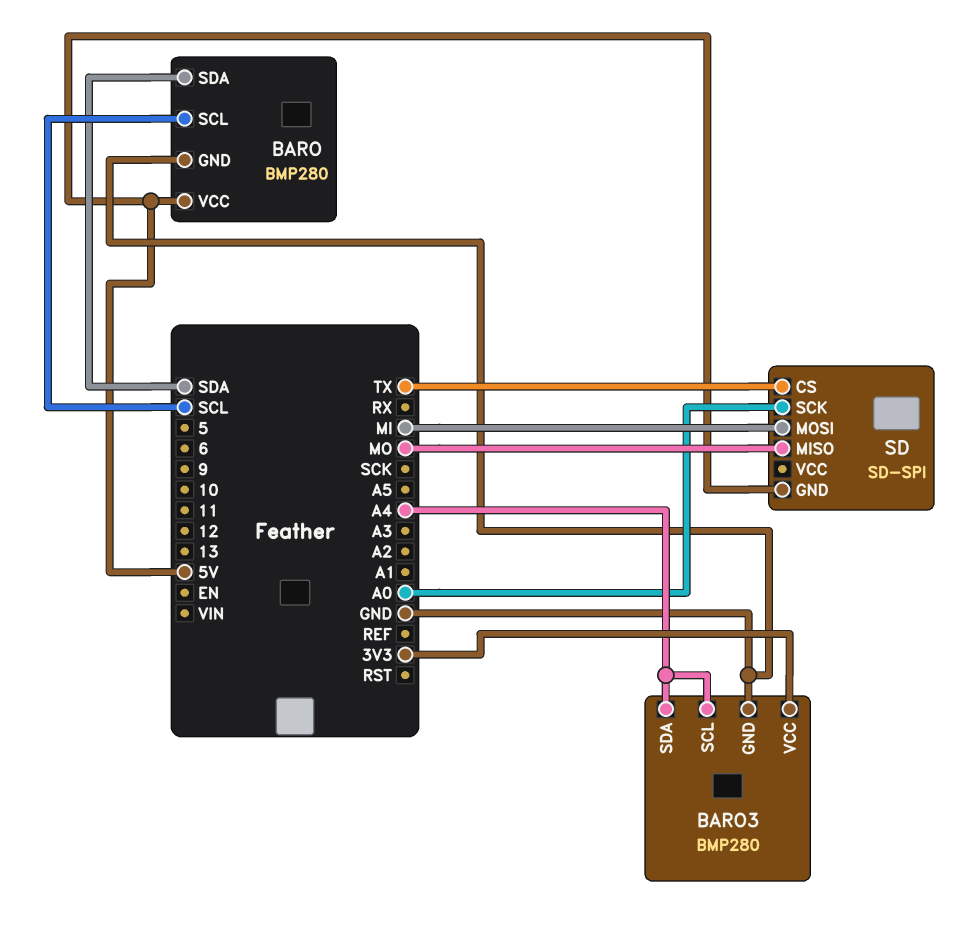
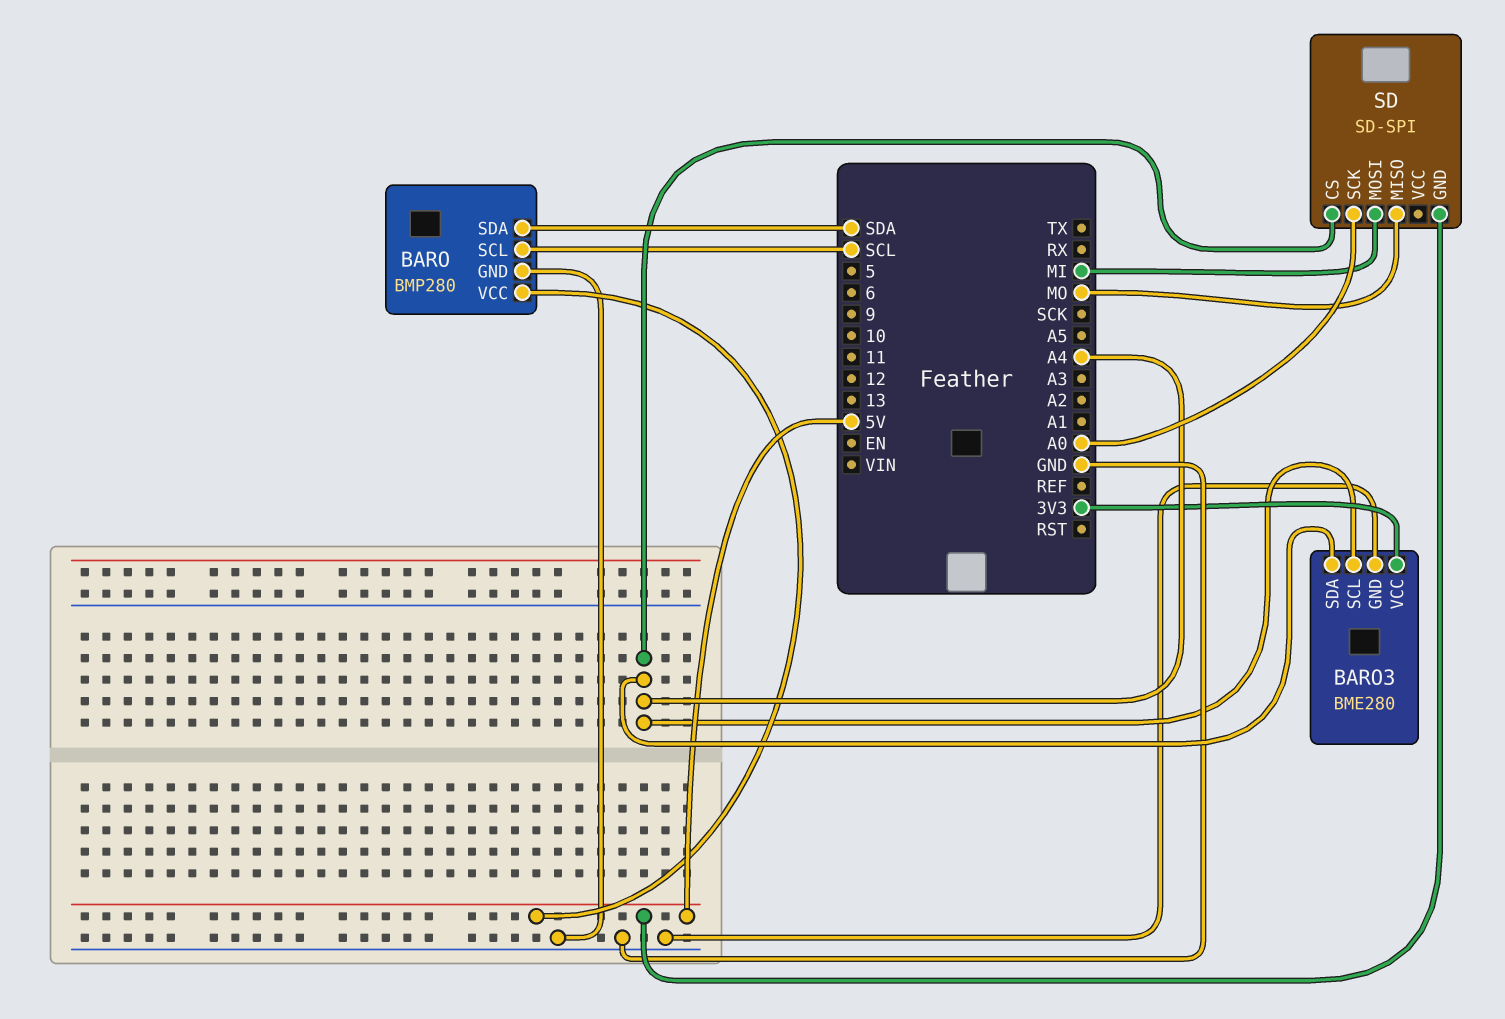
BARO3: BMP280 -> BME280
SD pin CS: TX -> A4

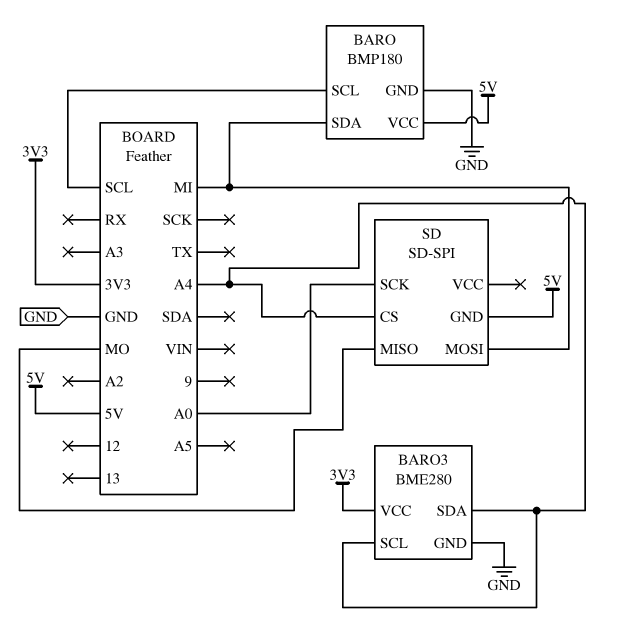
BARO: BMP280 -> BMP180
BARO pin SDA: SDA -> MI

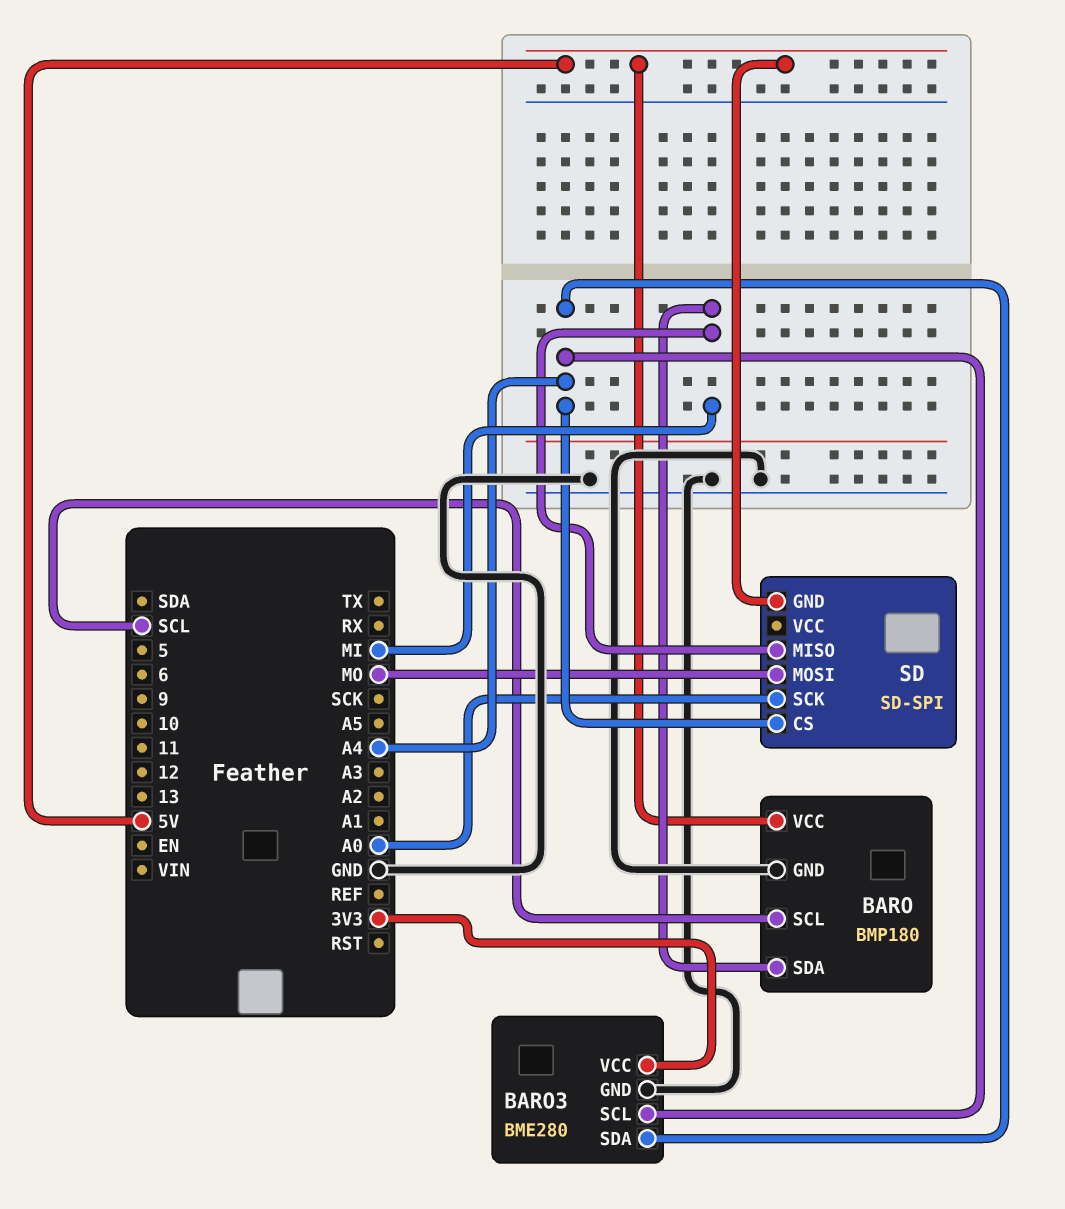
SD pin MISO: MO -> MI
SD pin MOSI: MI -> MO

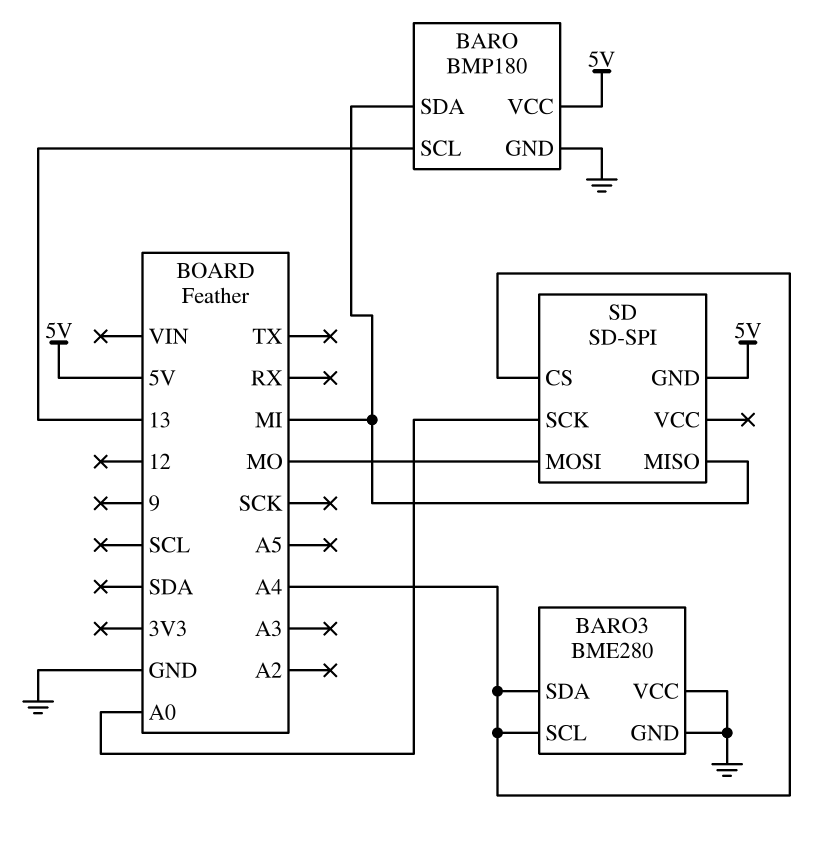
BARO pin SCL: SCL -> 13
BARO3 pin VCC: 3V3 -> GND

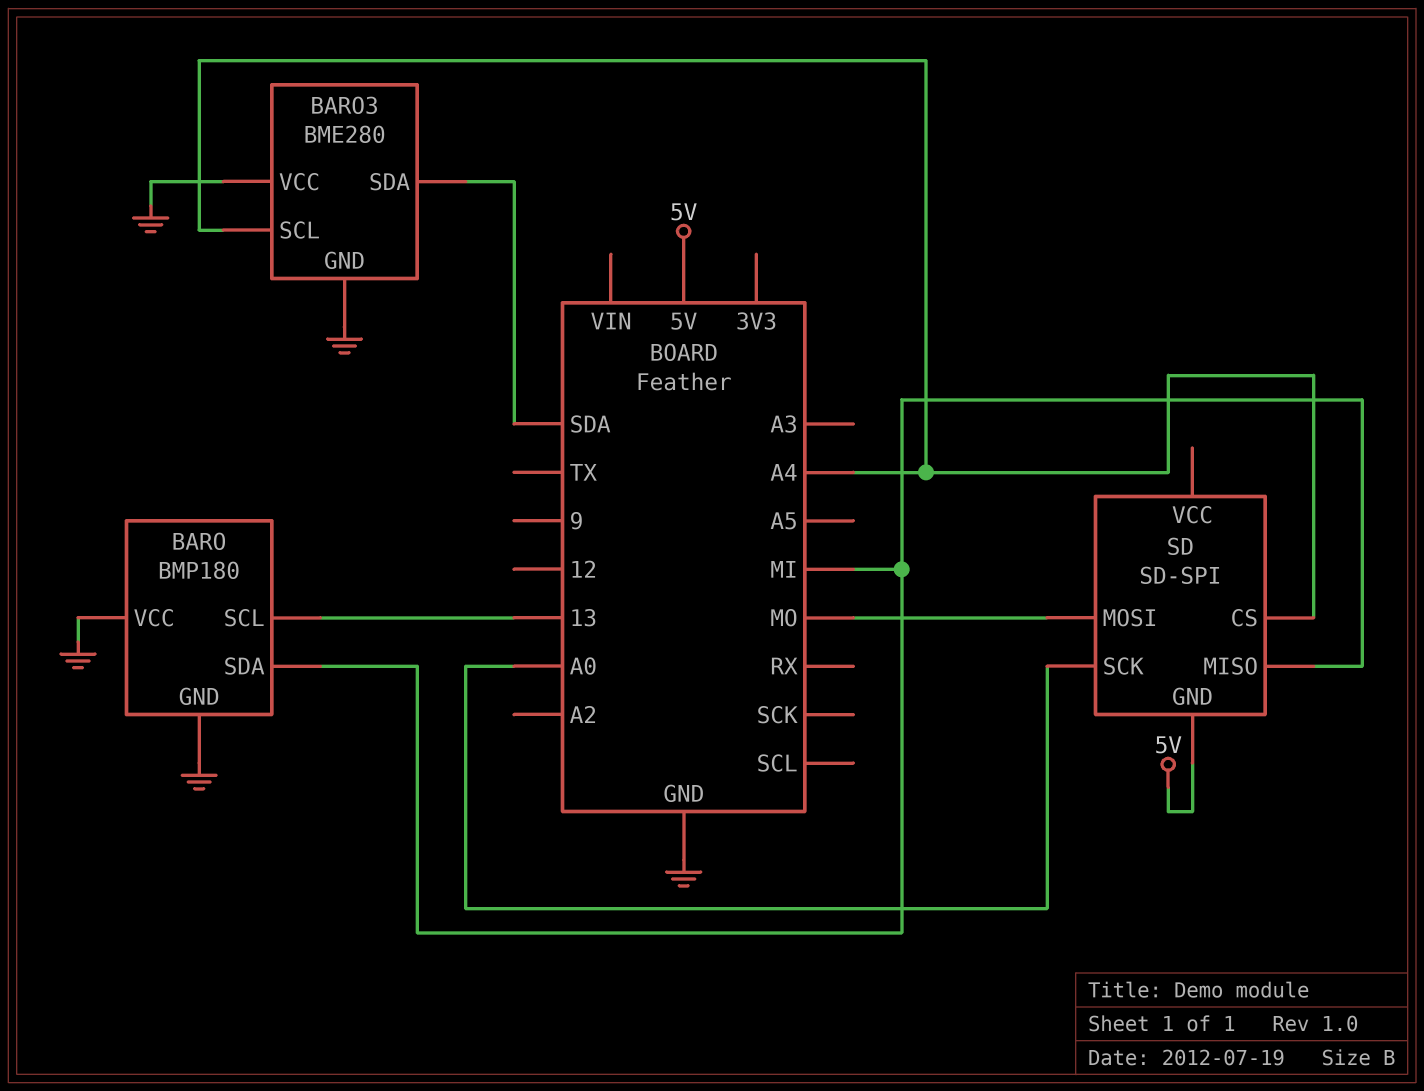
BARO pin VCC: 5V -> GND
BARO3 pin SDA: A4 -> SDA

